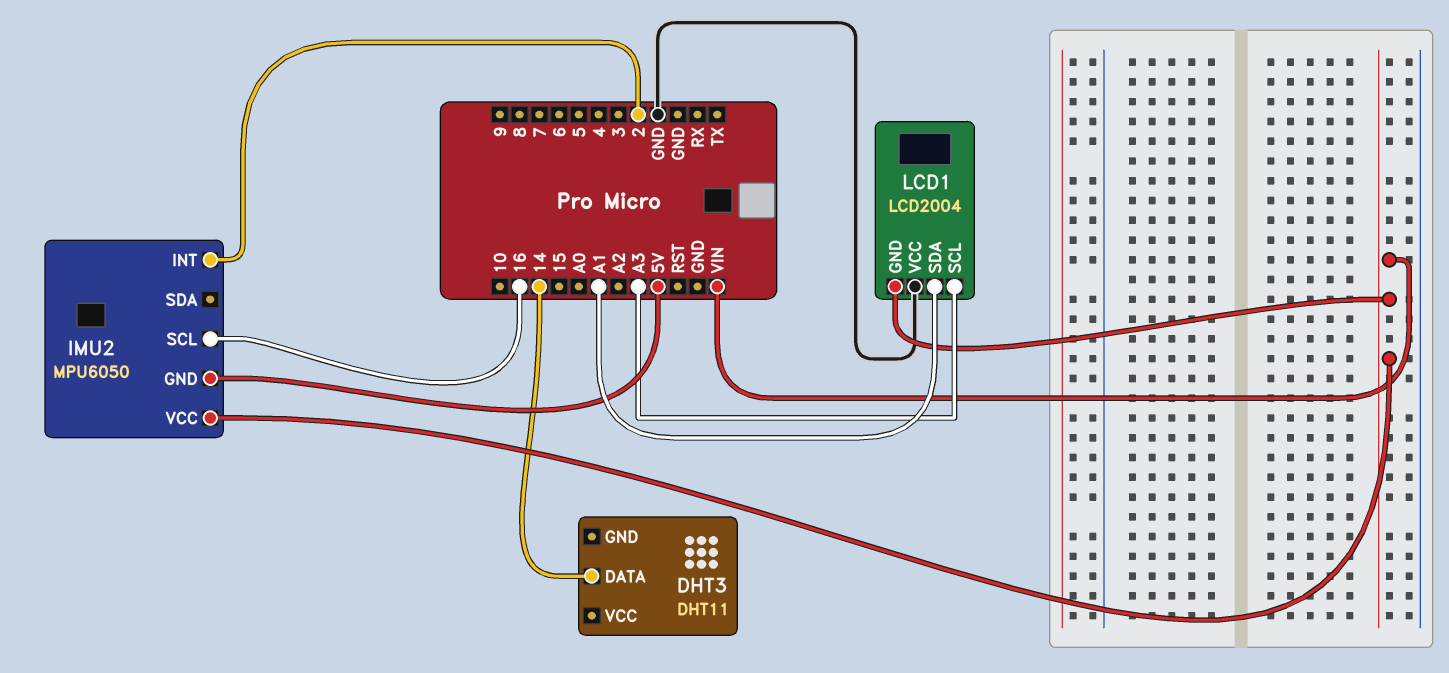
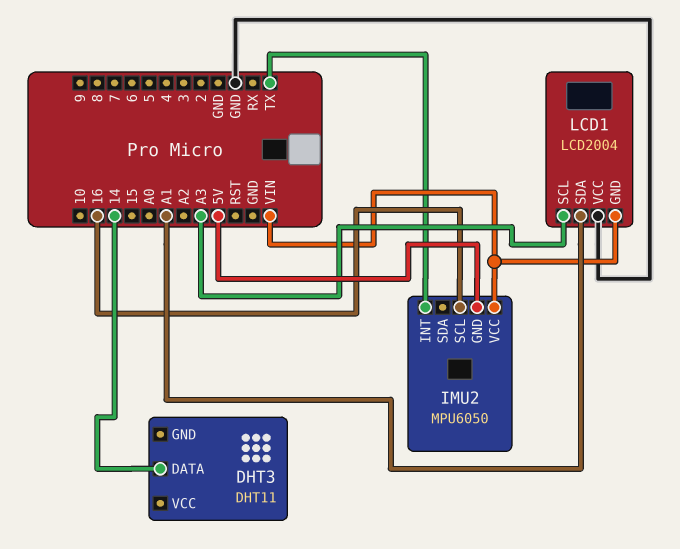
IMU2 pin INT: 2 -> TX

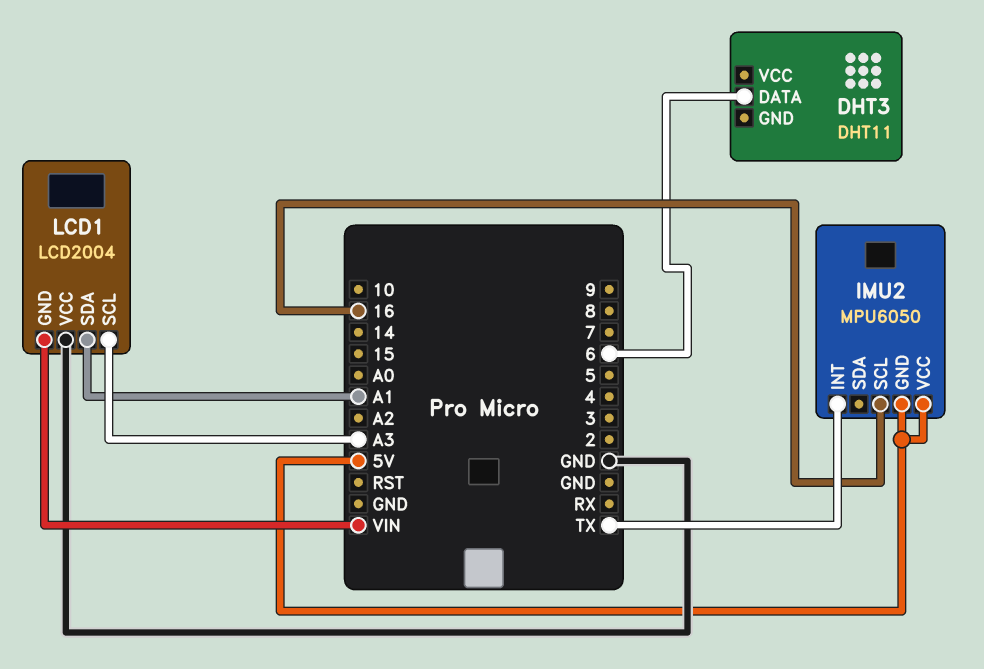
DHT3 pin DATA: 14 -> 6
IMU2 pin VCC: VIN -> 5V

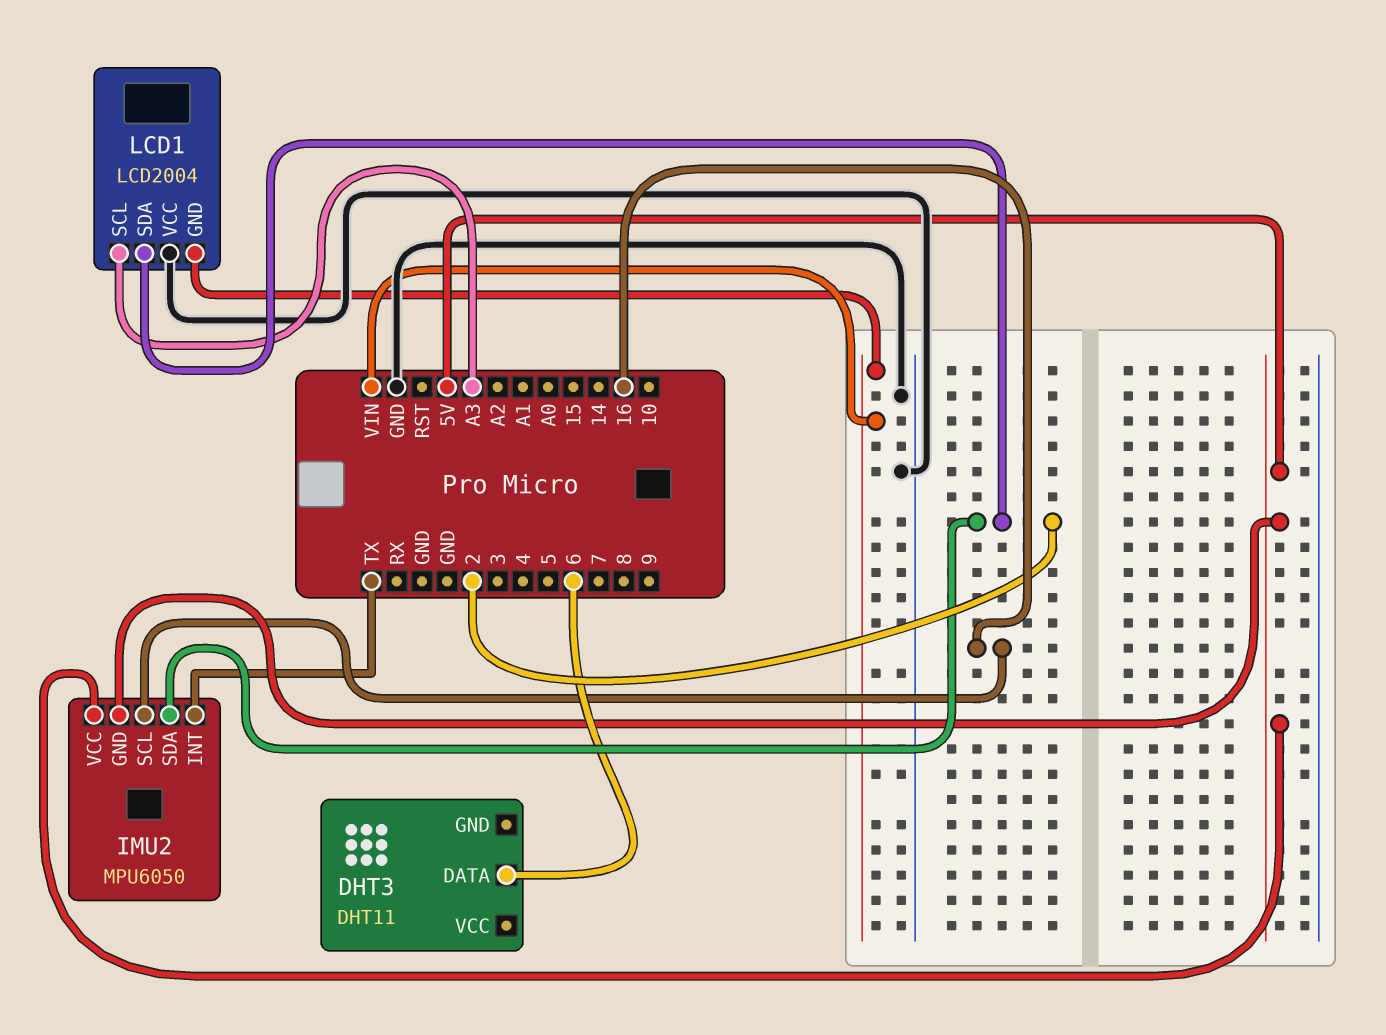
IMU2 pin SDA: none -> 2
LCD1 pin SDA: A1 -> 2

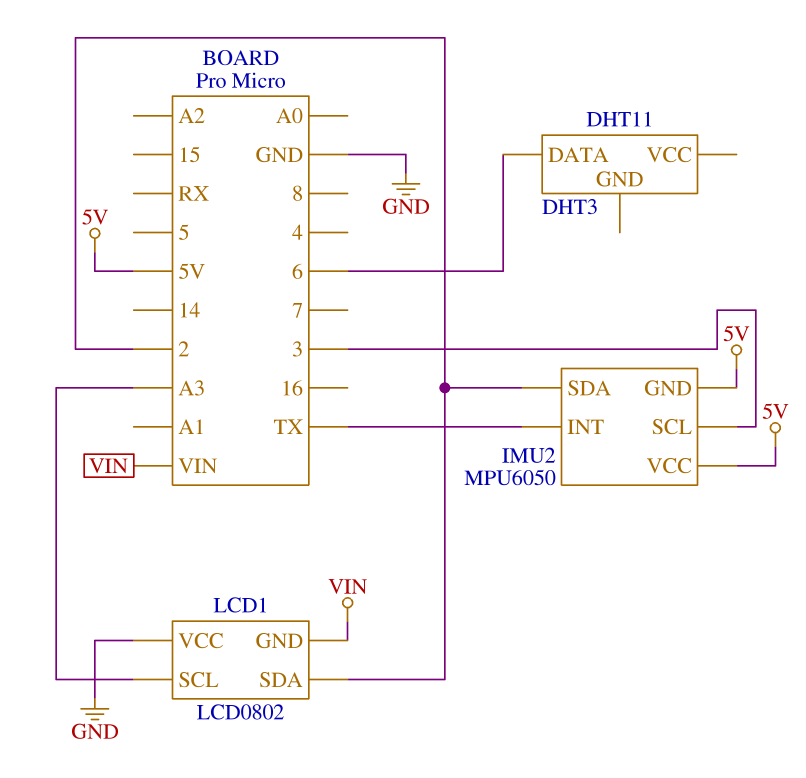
IMU2 pin SCL: 16 -> 3
LCD1: LCD2004 -> LCD0802

